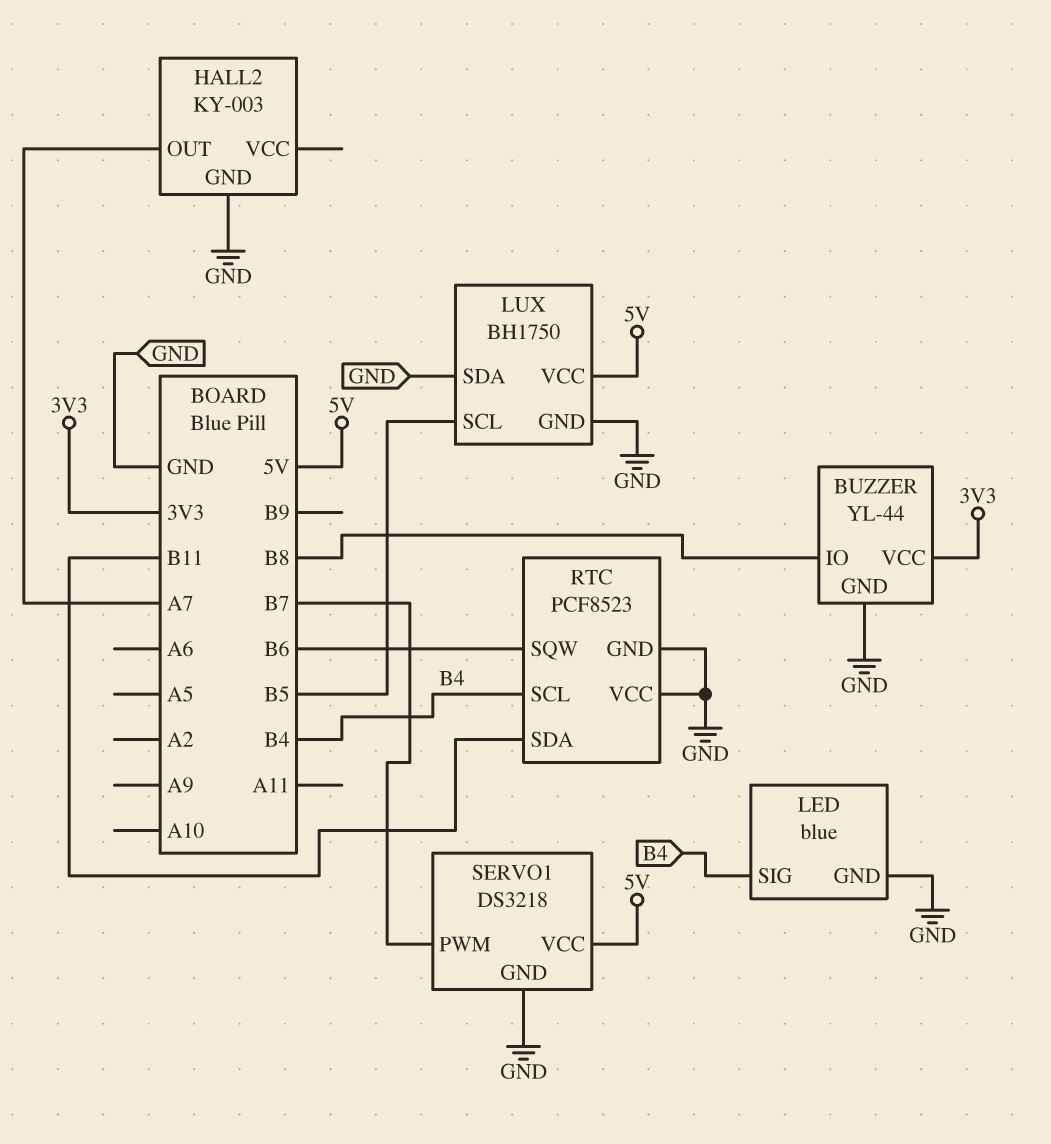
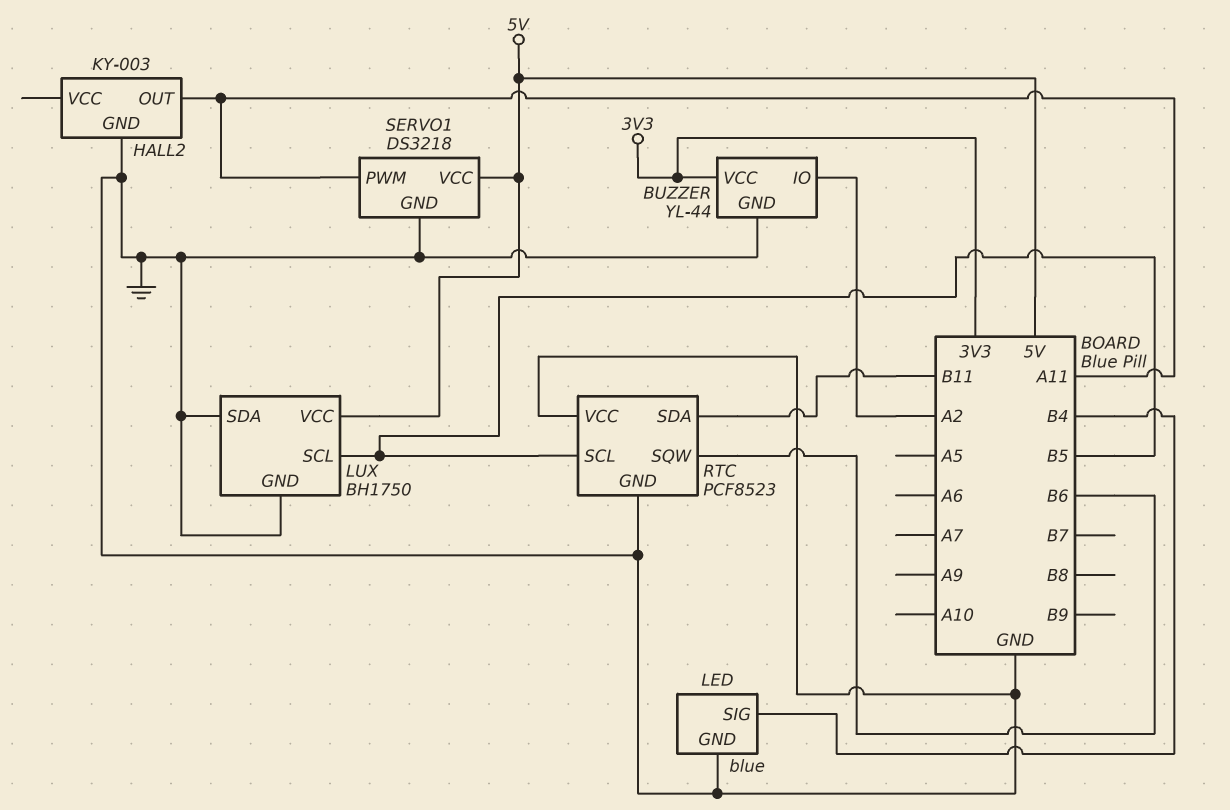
BUZZER pin IO: B8 -> A2
HALL2 pin OUT: A7 -> A11
RTC pin SCL: B4 -> B5
SERVO1 pin PWM: B7 -> A11

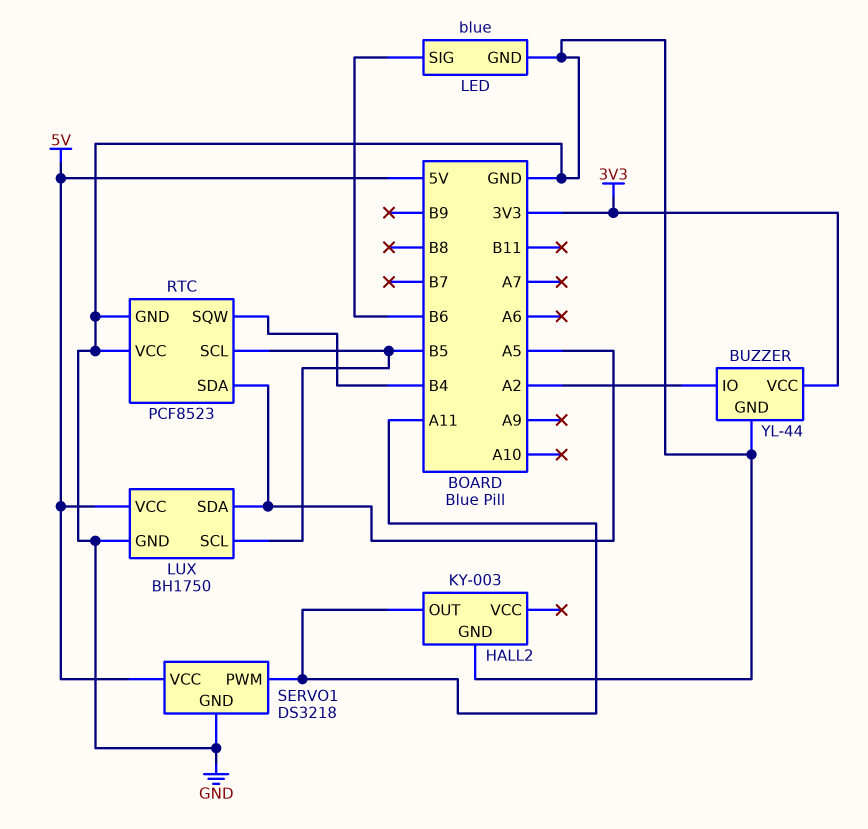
LED pin SIG: B4 -> B6
LUX pin SDA: GND -> A5
RTC pin SDA: B11 -> A5
RTC pin SQW: B6 -> B4

